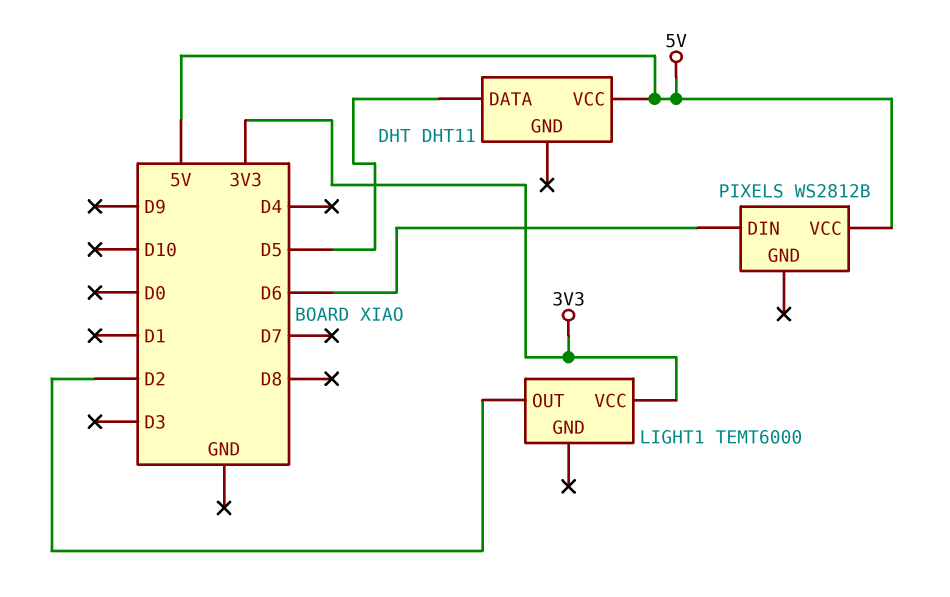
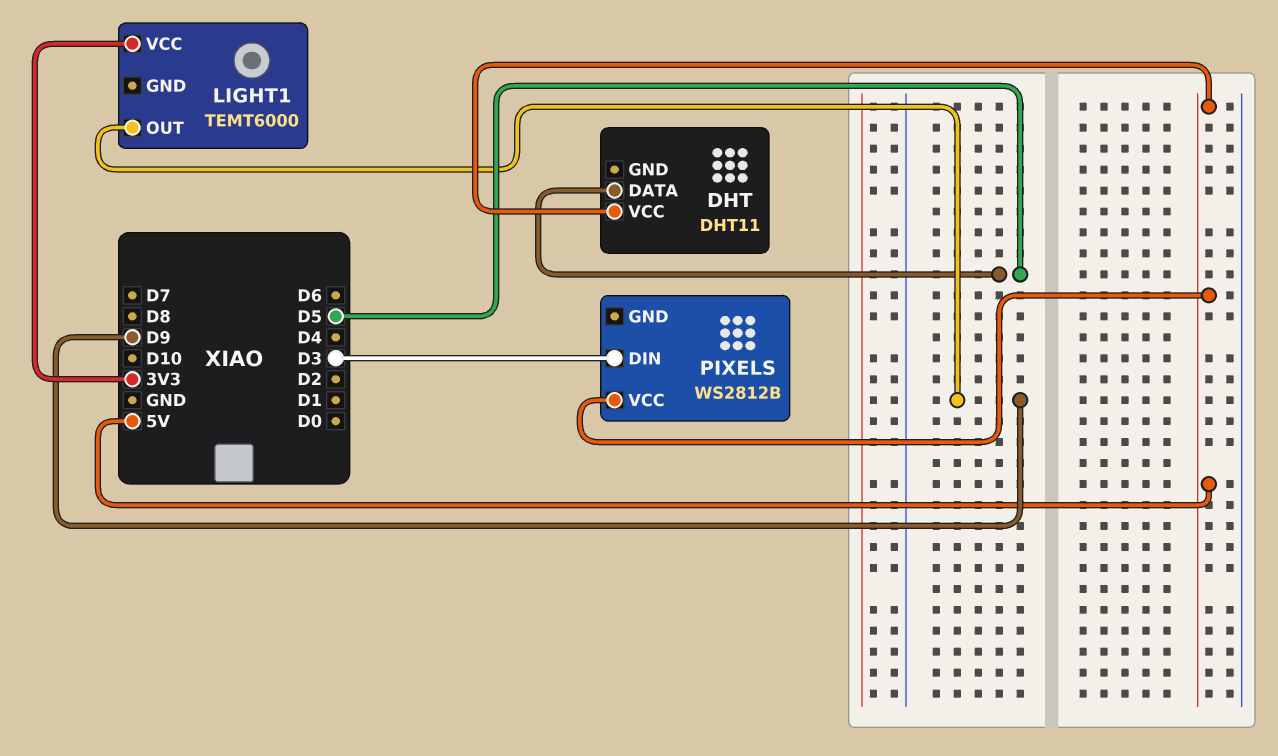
LIGHT1 pin OUT: D2 -> D9
PIXELS pin DIN: D6 -> D3

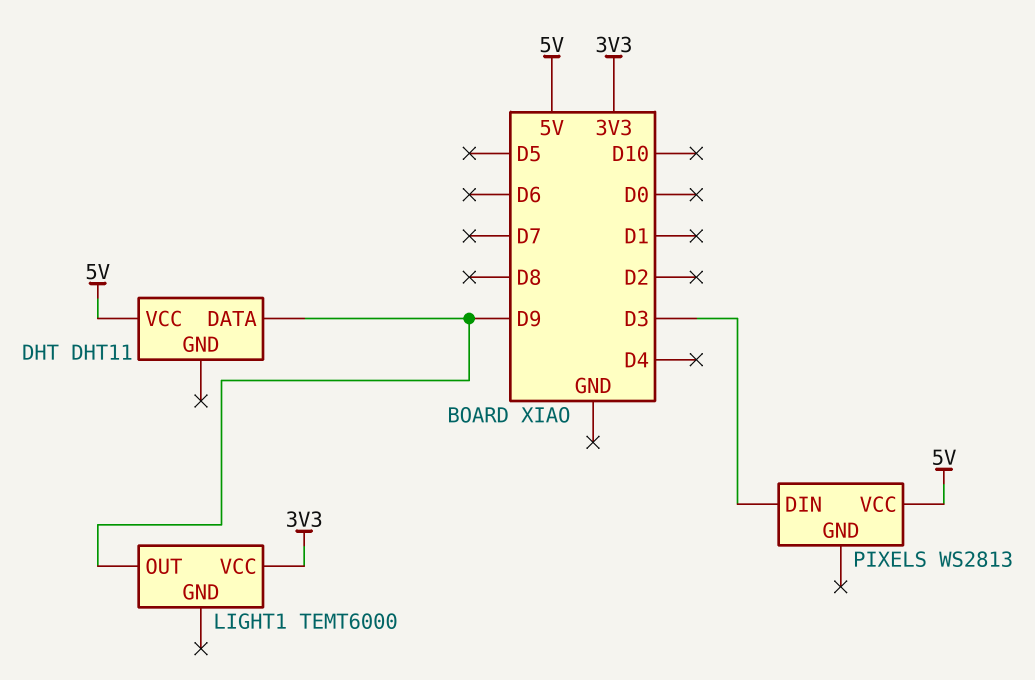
DHT pin DATA: D5 -> D9
PIXELS: WS2812B -> WS2813

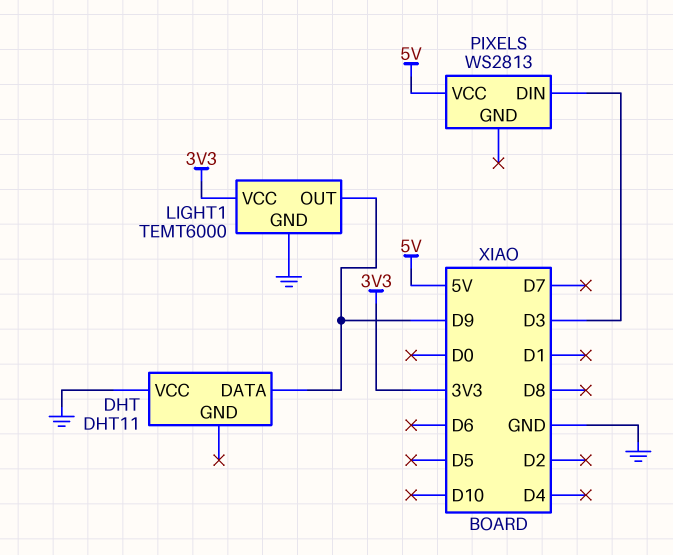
DHT pin VCC: 5V -> GND
LIGHT1 pin GND: none -> GND

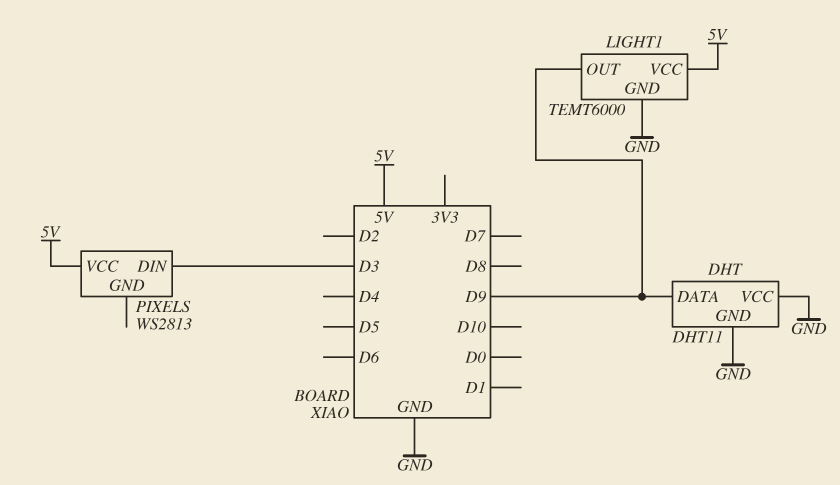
DHT pin GND: none -> GND
LIGHT1 pin VCC: 3V3 -> 5V

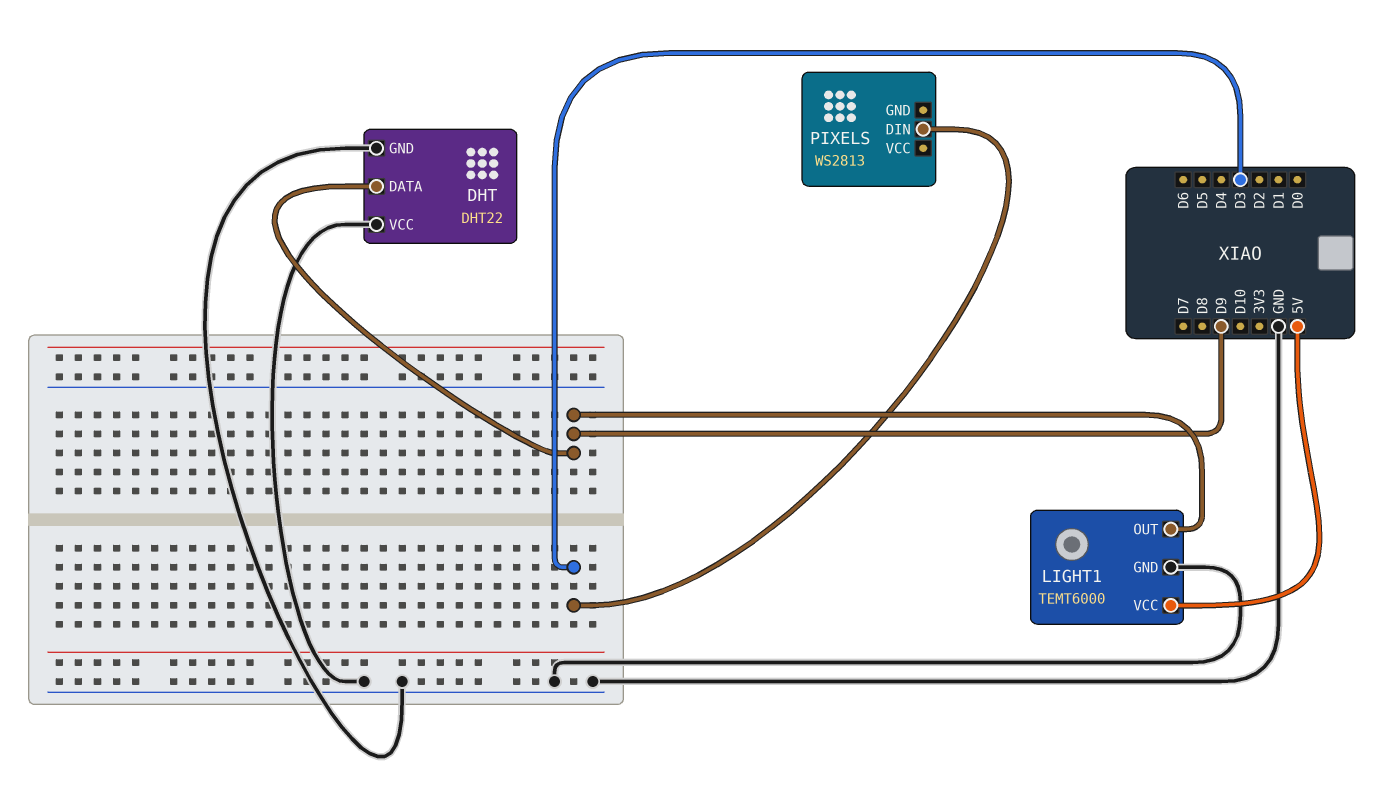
DHT: DHT11 -> DHT22
PIXELS pin VCC: 5V -> none

